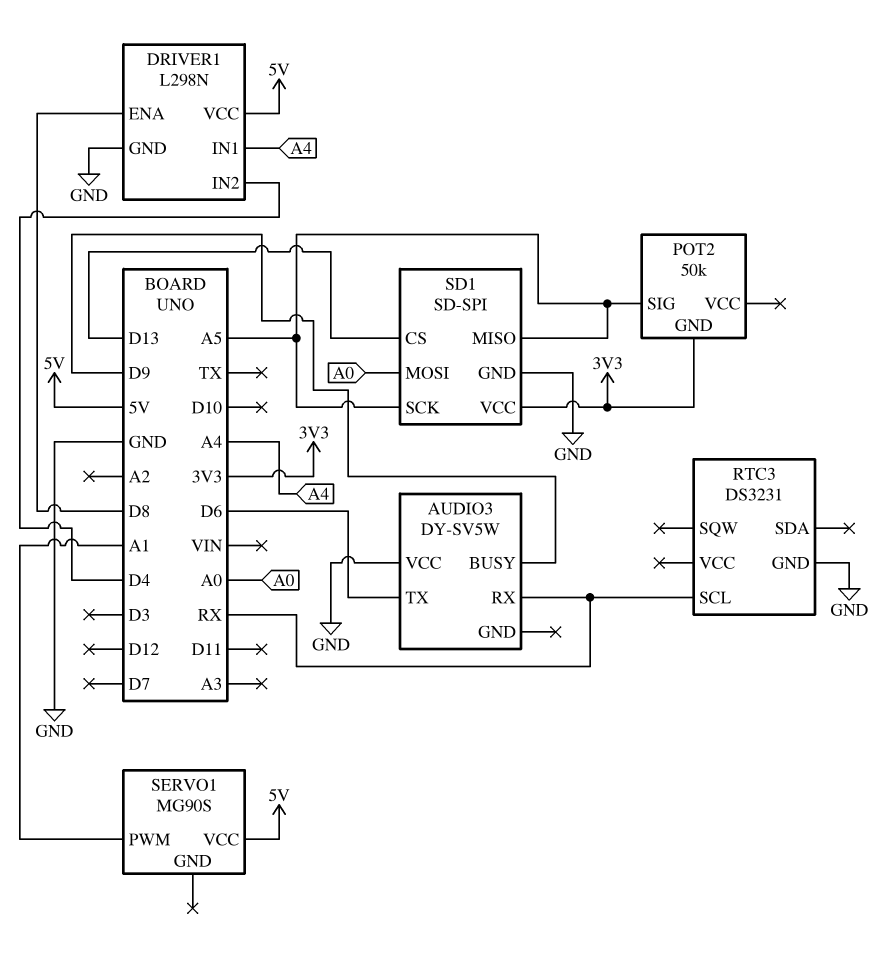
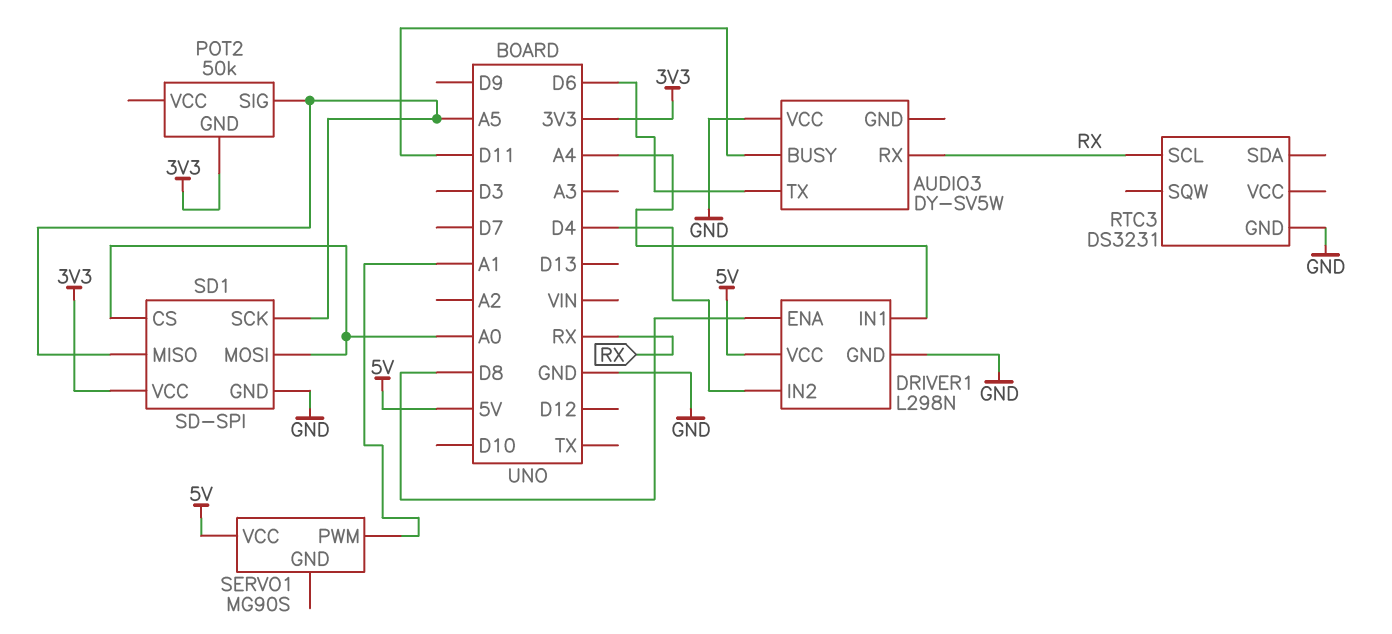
AUDIO3 pin BUSY: D9 -> D11
SD1 pin CS: D13 -> A0

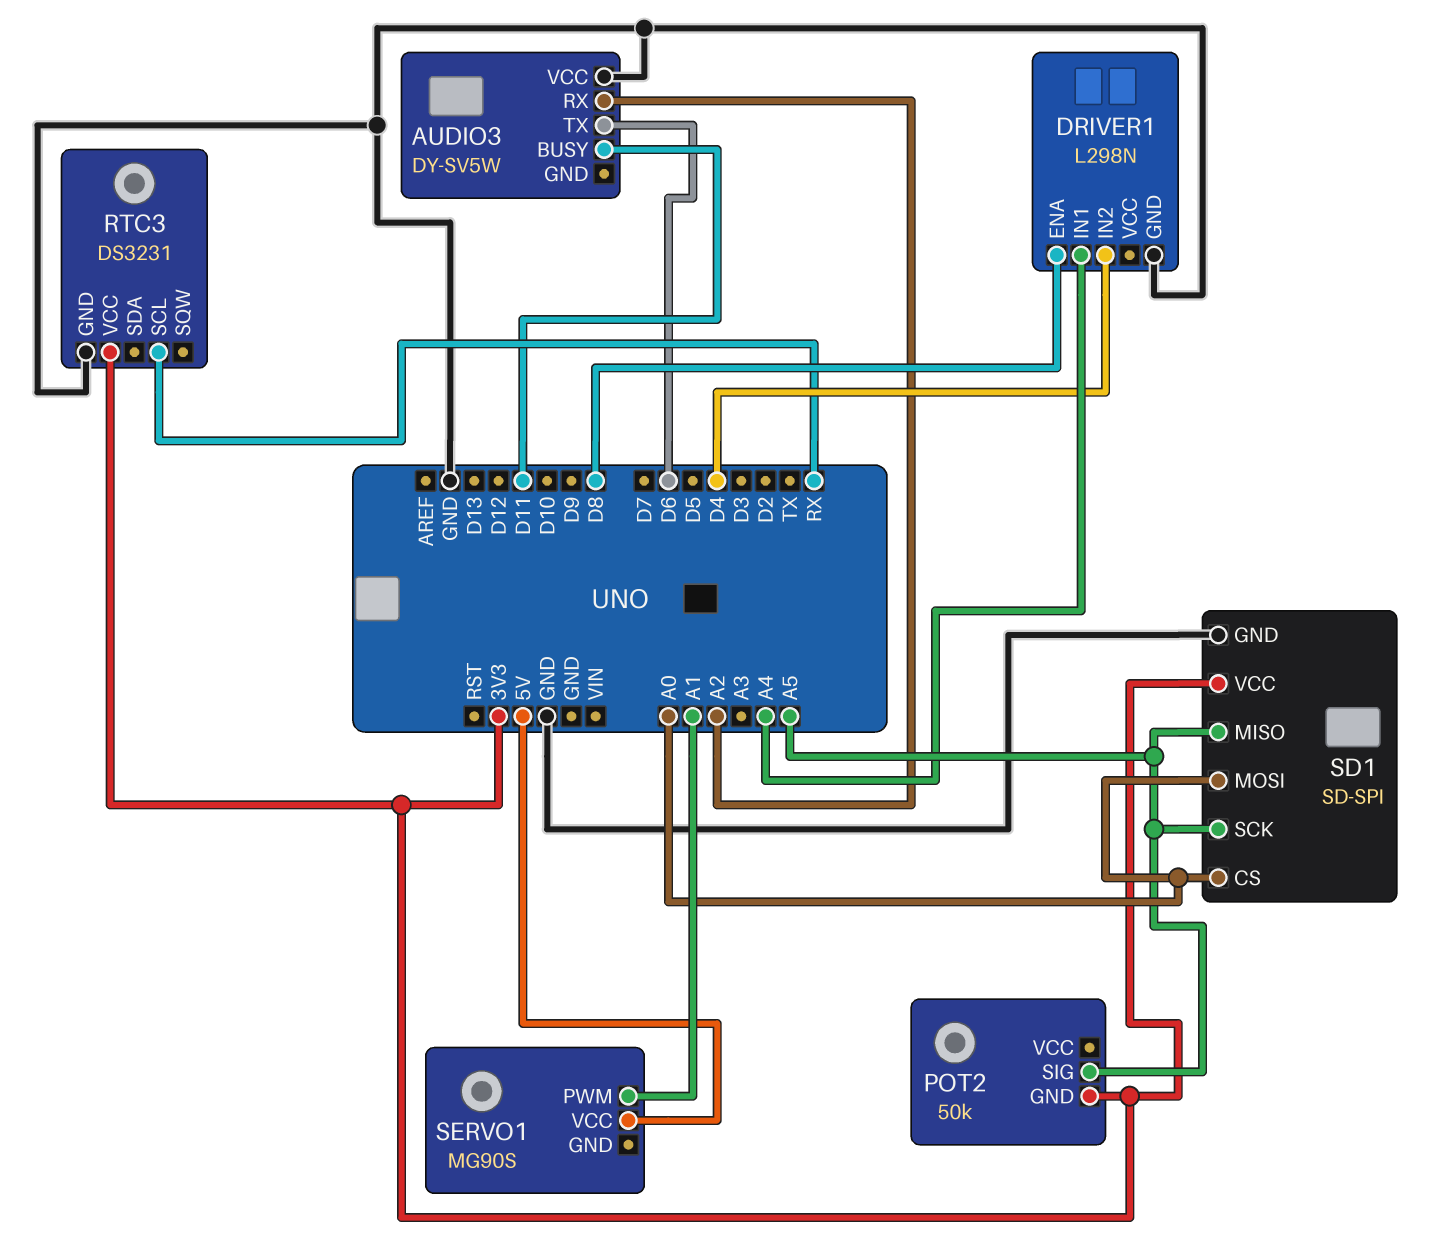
AUDIO3 pin RX: RX -> A2
DRIVER1 pin VCC: 5V -> none
RTC3 pin VCC: none -> 3V3

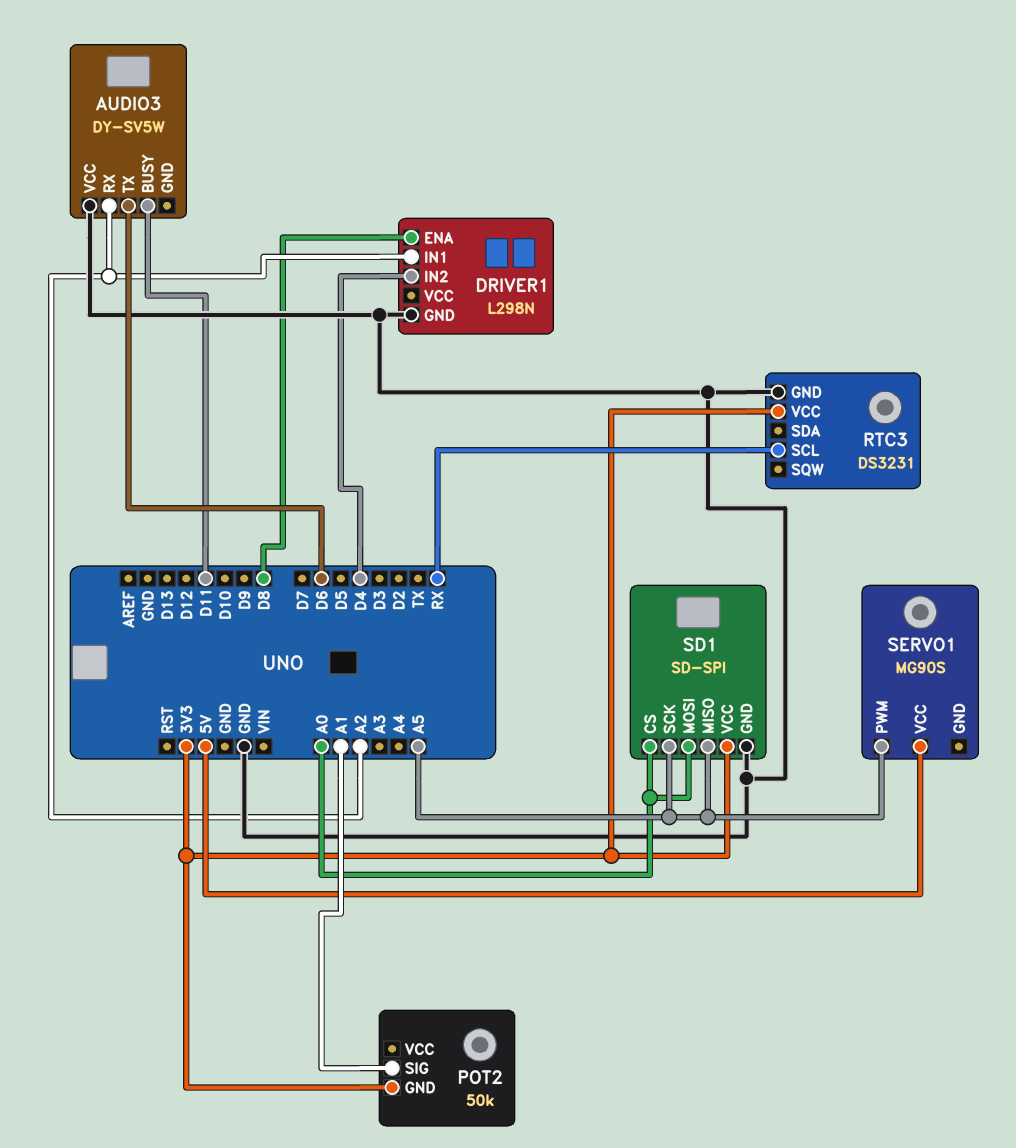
DRIVER1 pin IN1: A4 -> A2
POT2 pin SIG: A5 -> A1
SERVO1 pin PWM: A1 -> A5

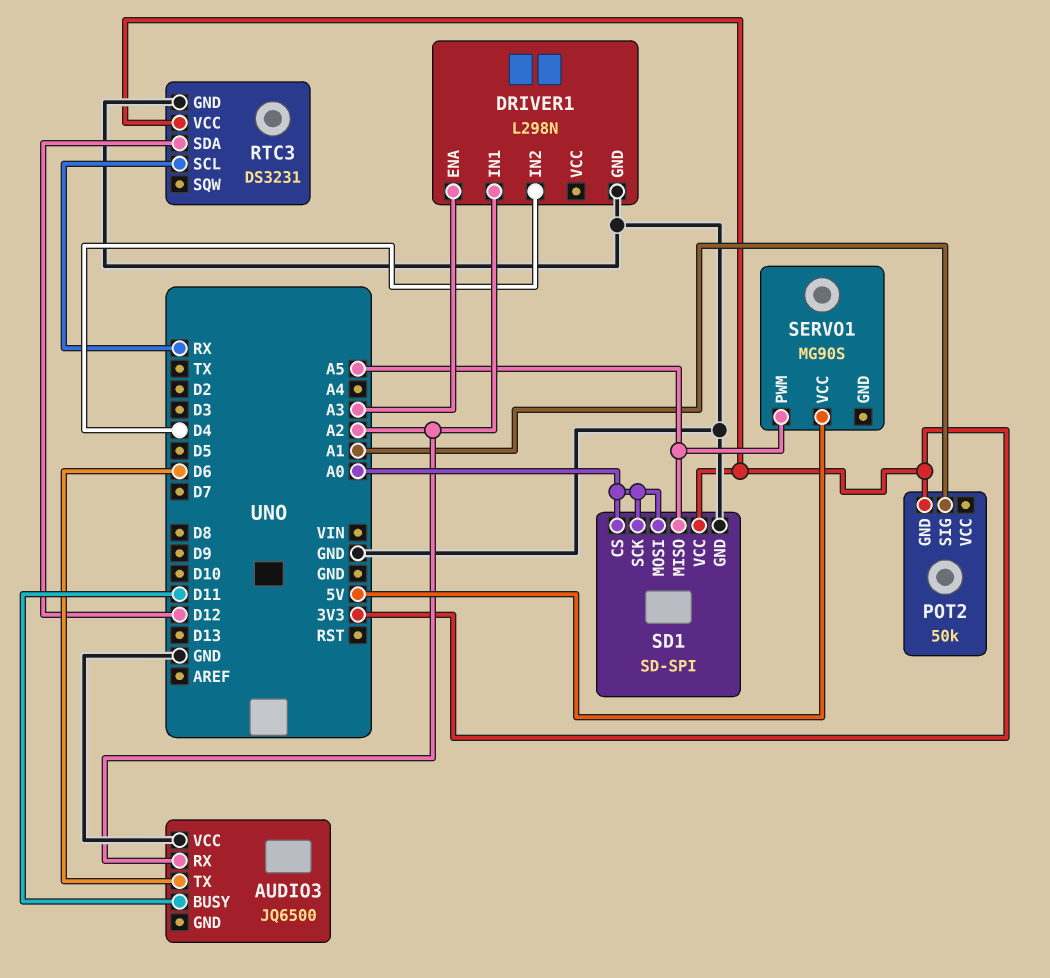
AUDIO3: DY-SV5W -> JQ6500
DRIVER1 pin ENA: D8 -> A3
RTC3 pin SDA: none -> D12
SD1 pin SCK: A5 -> A0

